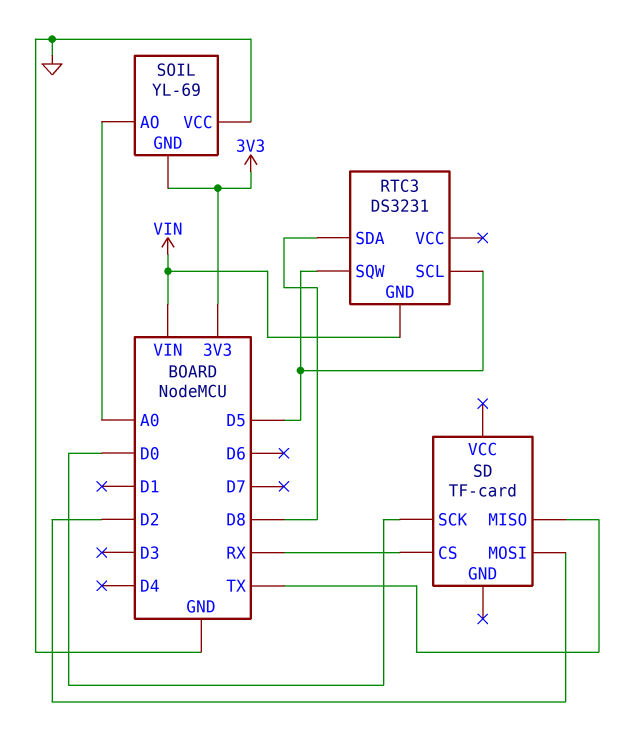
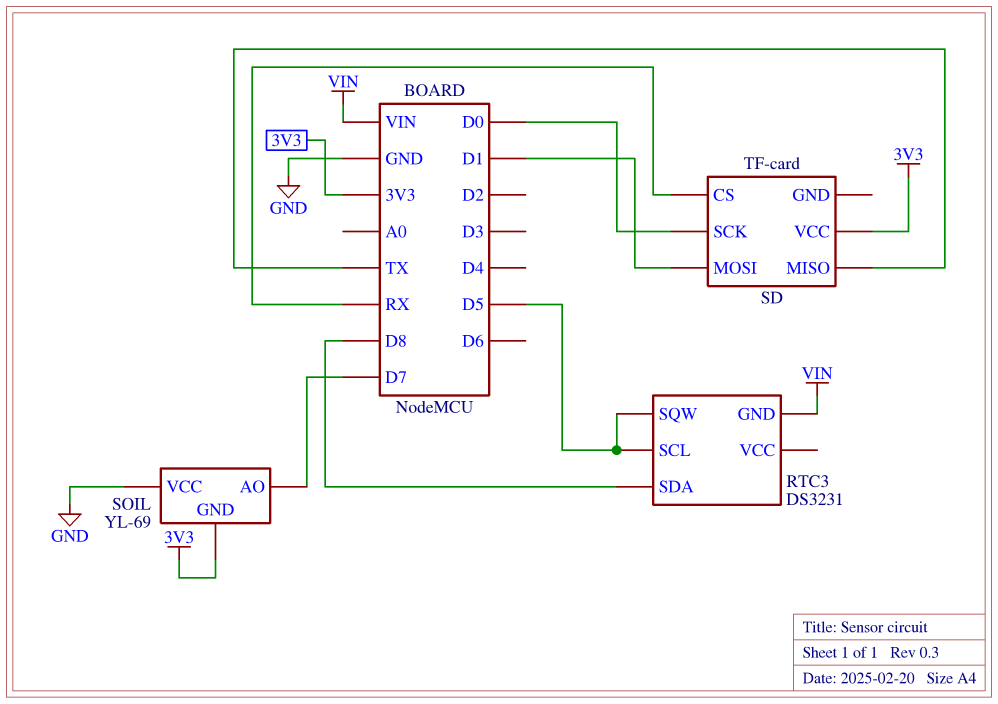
SD pin MOSI: D2 -> D1
SD pin VCC: none -> 3V3
SOIL pin AO: A0 -> D7

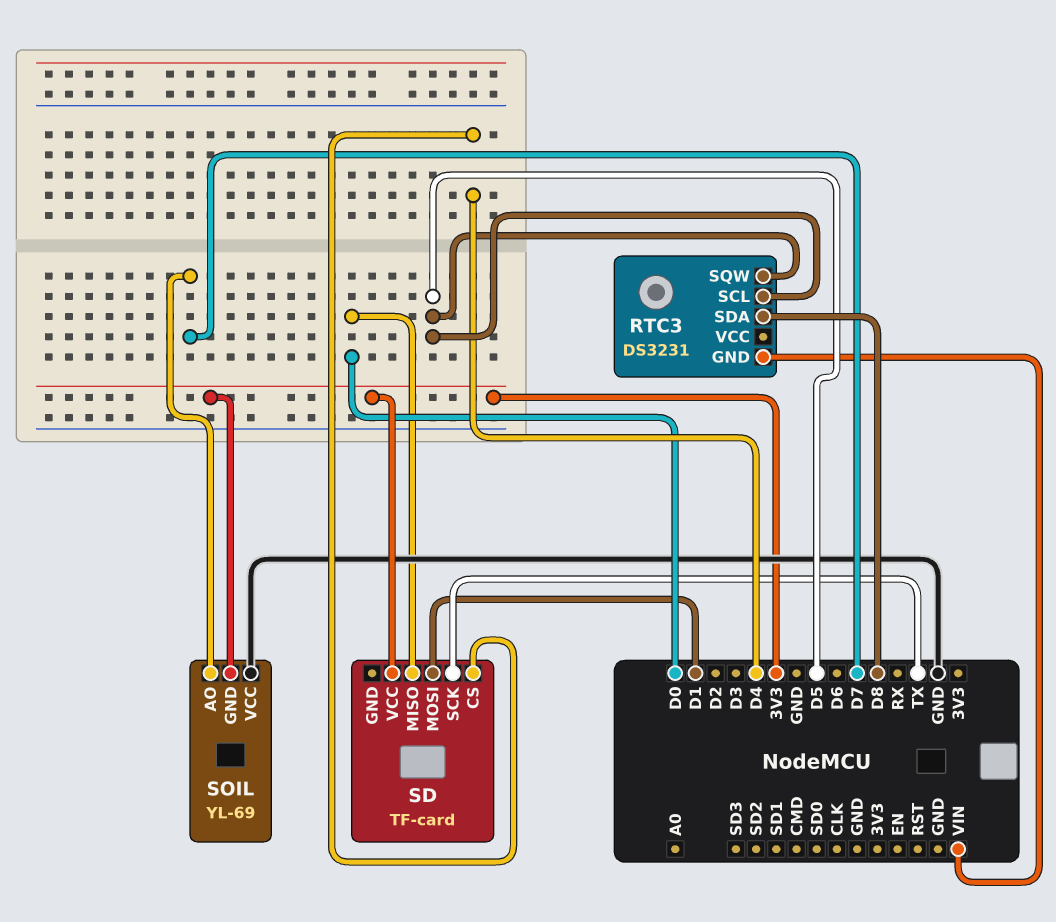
SD pin CS: RX -> D4
SD pin MISO: TX -> D0
SD pin SCK: D0 -> TX

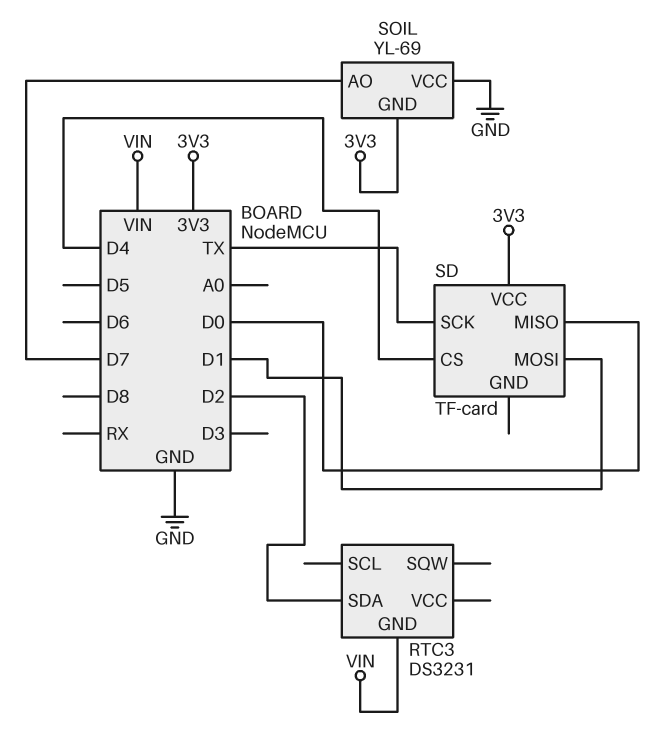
RTC3 pin SCL: D5 -> none
RTC3 pin SDA: D8 -> D2
RTC3 pin SQW: D5 -> none

